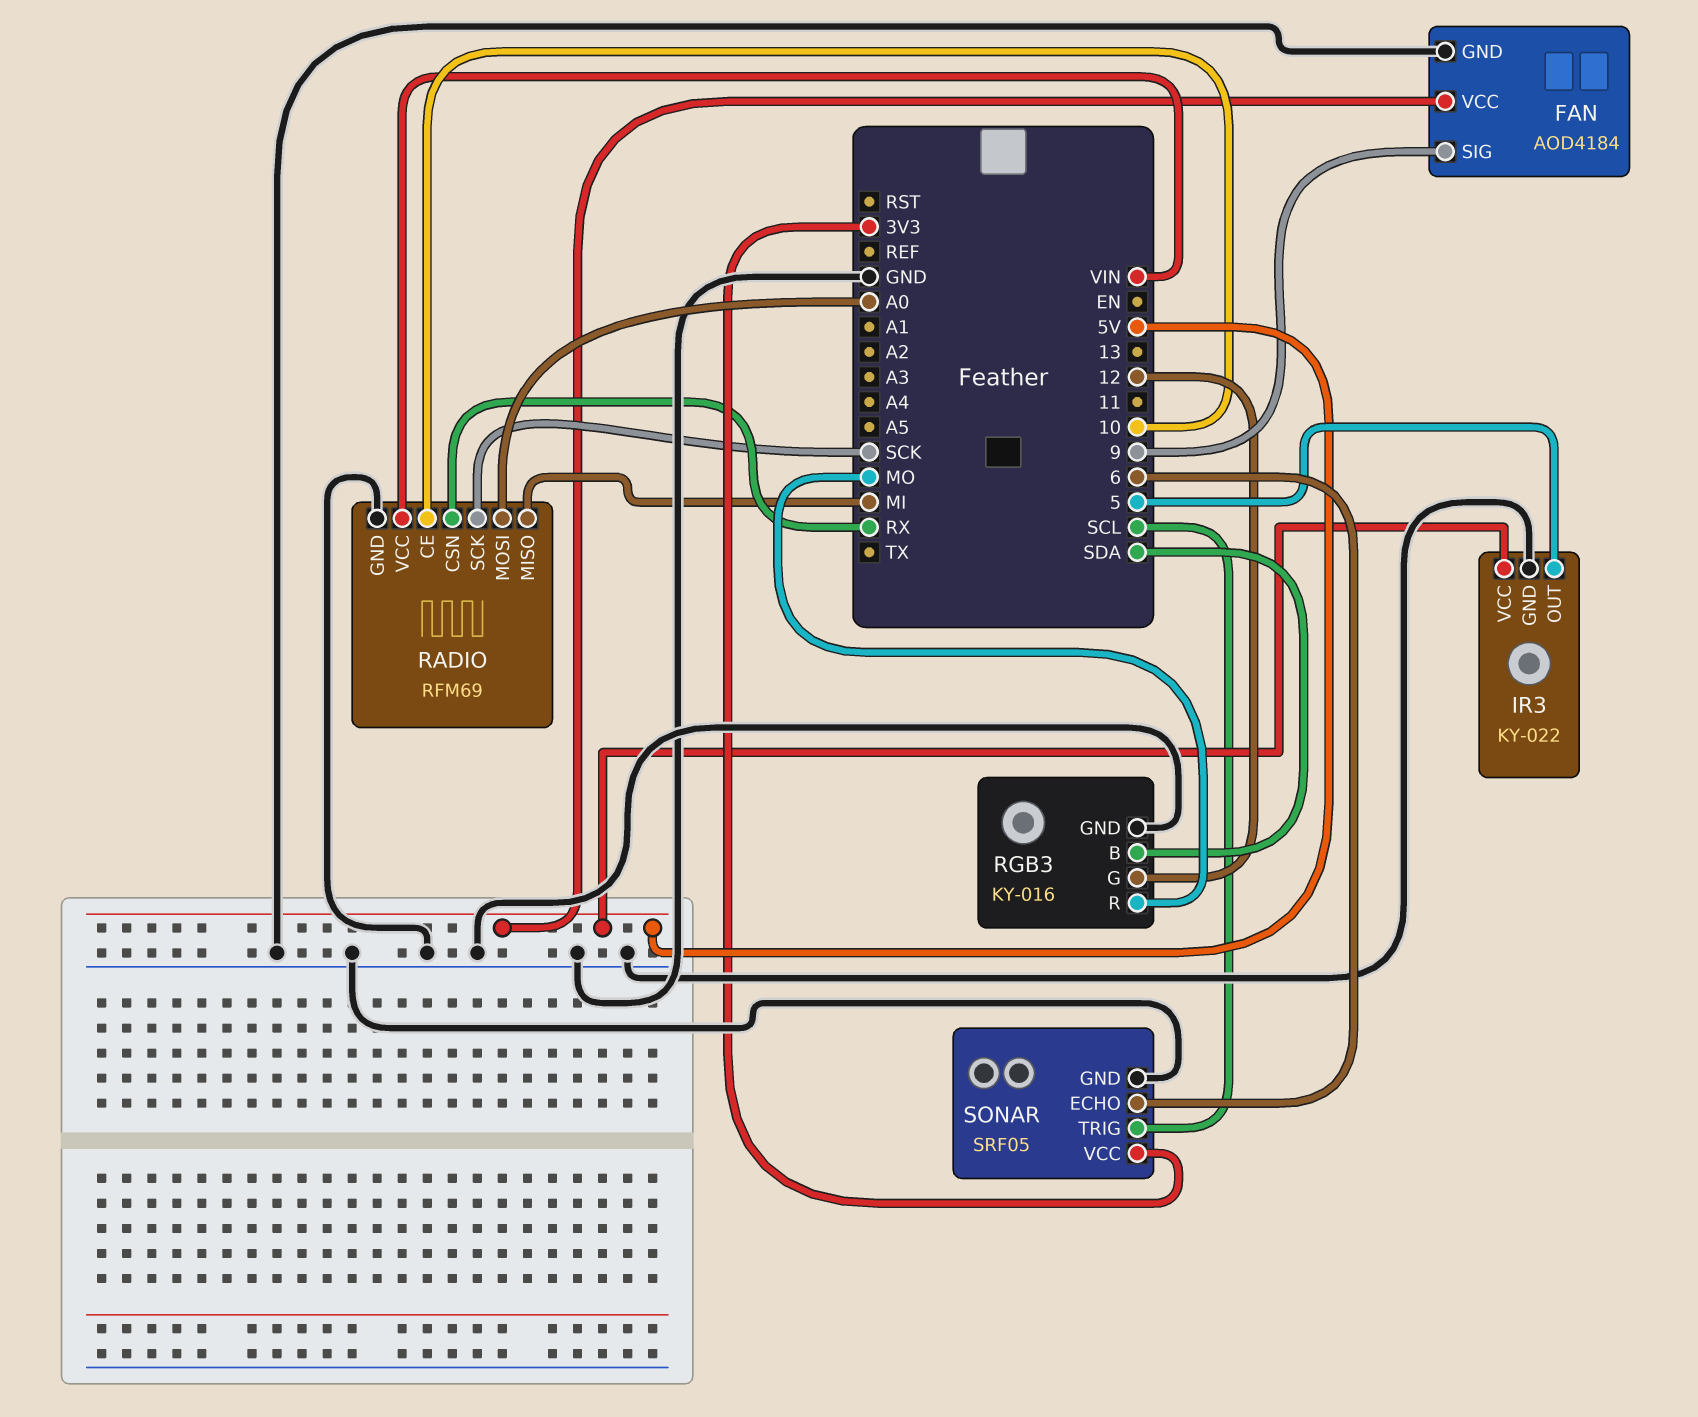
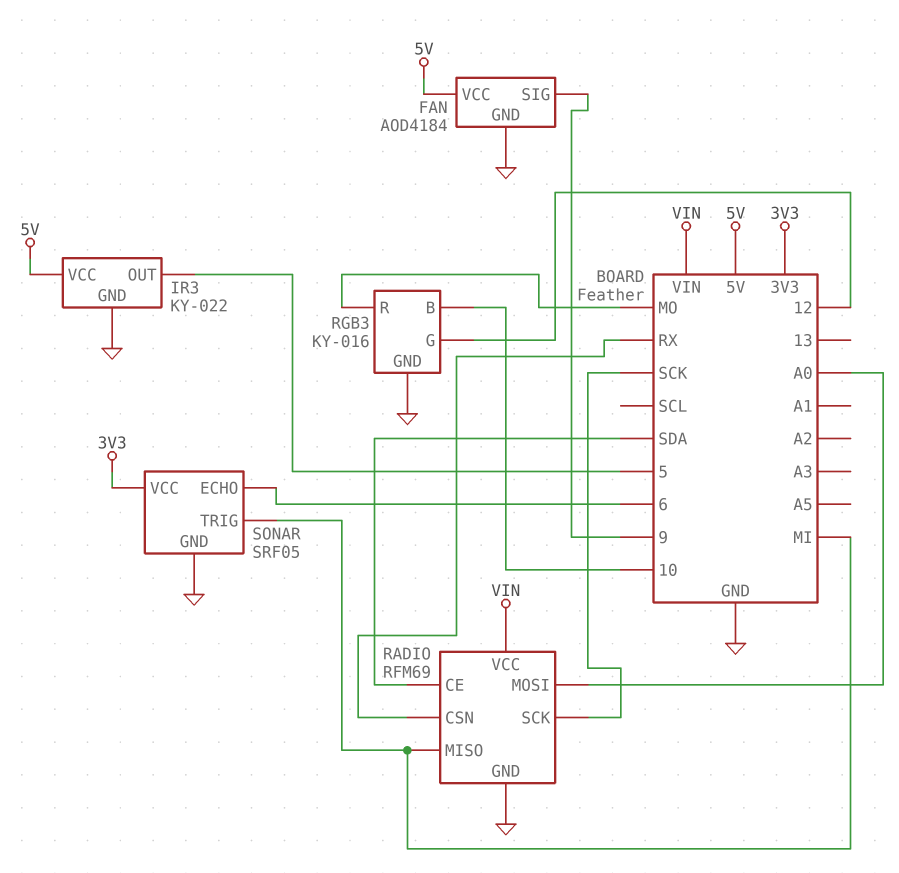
RADIO pin CE: 10 -> SDA
RGB3 pin B: SDA -> 10
SONAR pin TRIG: SCL -> MI

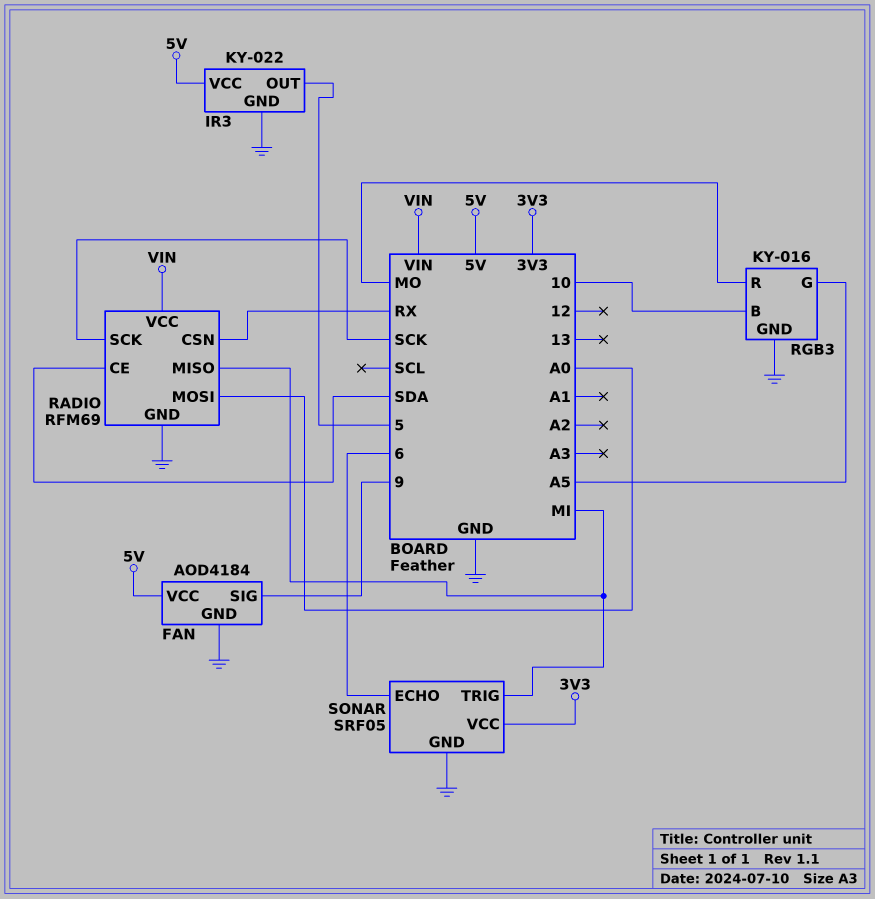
RGB3 pin G: 12 -> A5

